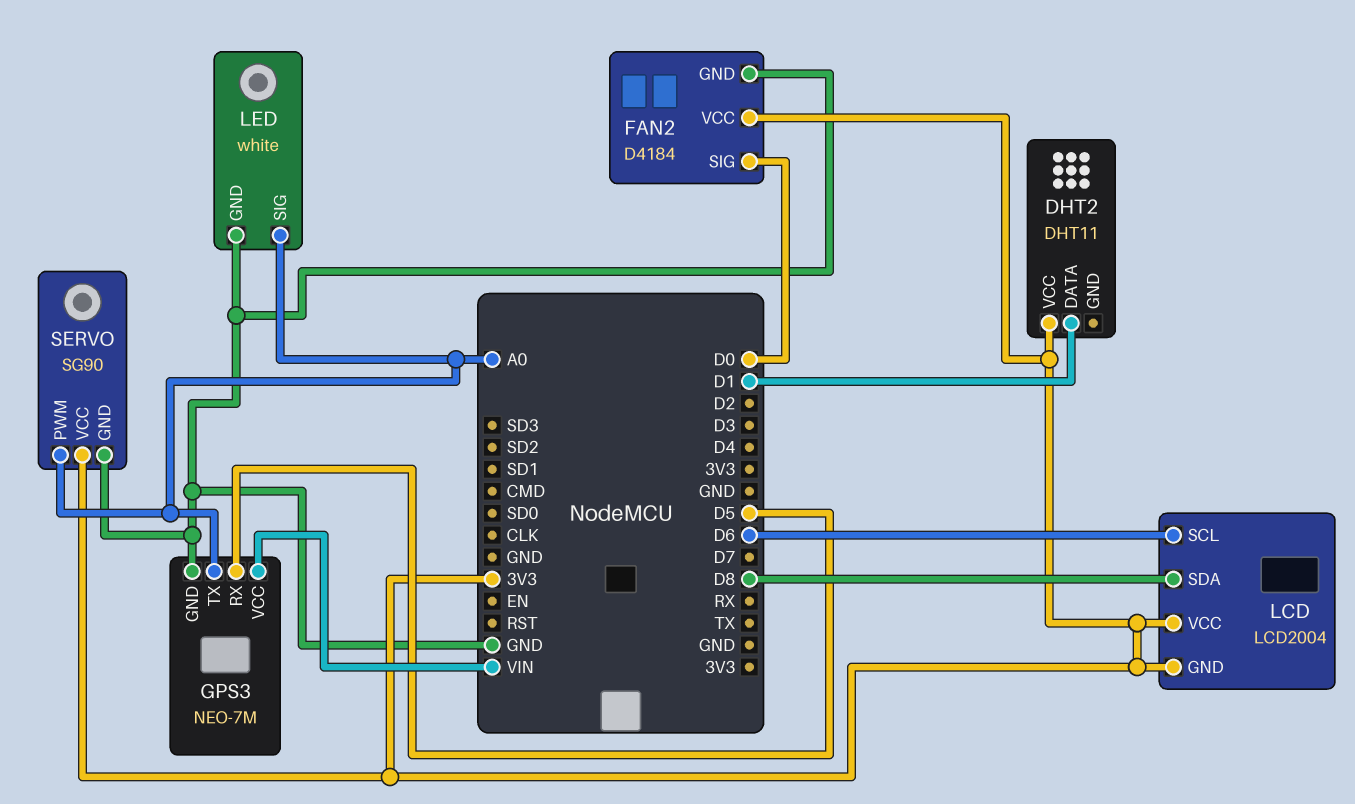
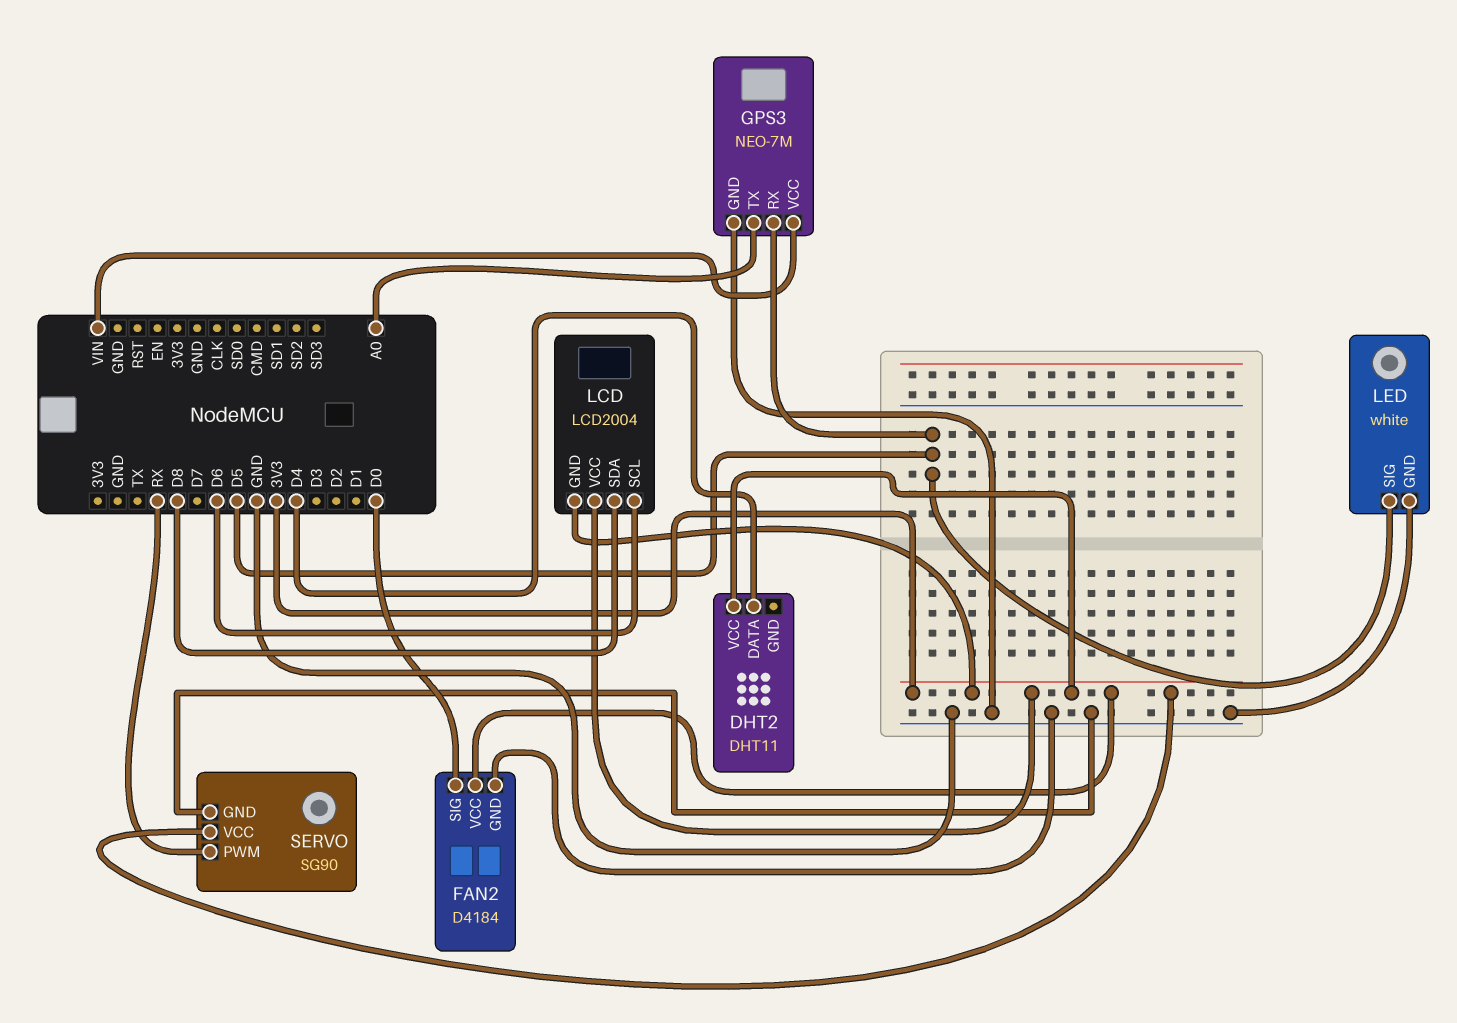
DHT2 pin DATA: D1 -> D4
LED pin SIG: A0 -> D5
SERVO pin PWM: A0 -> RX

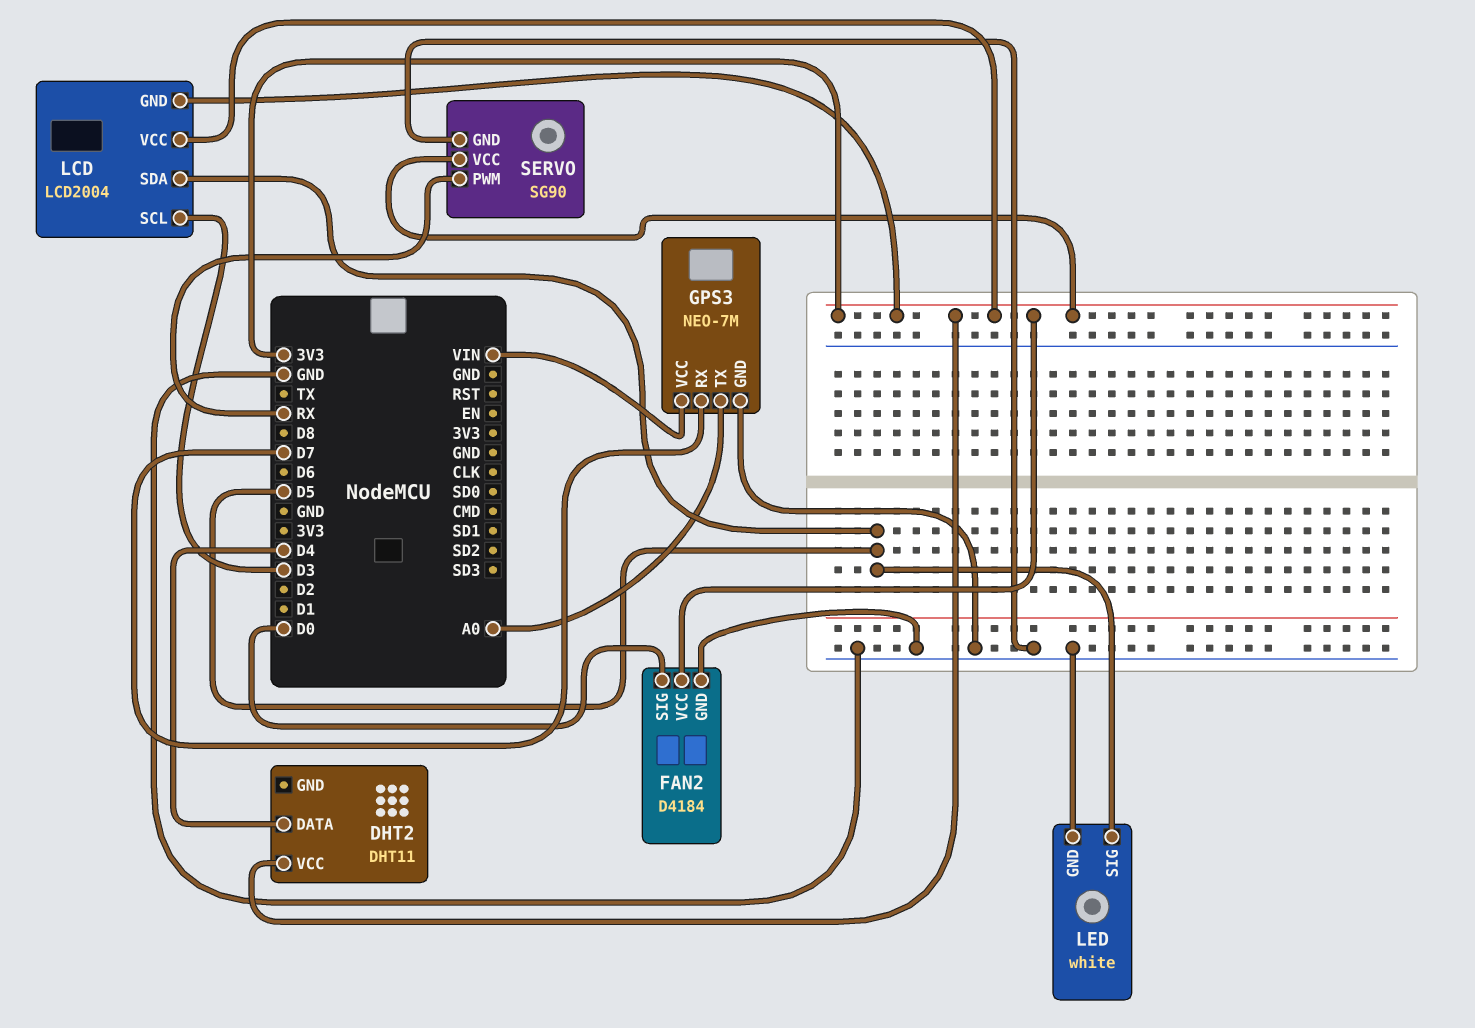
GPS3 pin RX: D5 -> D7
LCD pin SCL: D6 -> D3
LCD pin SDA: D8 -> D5

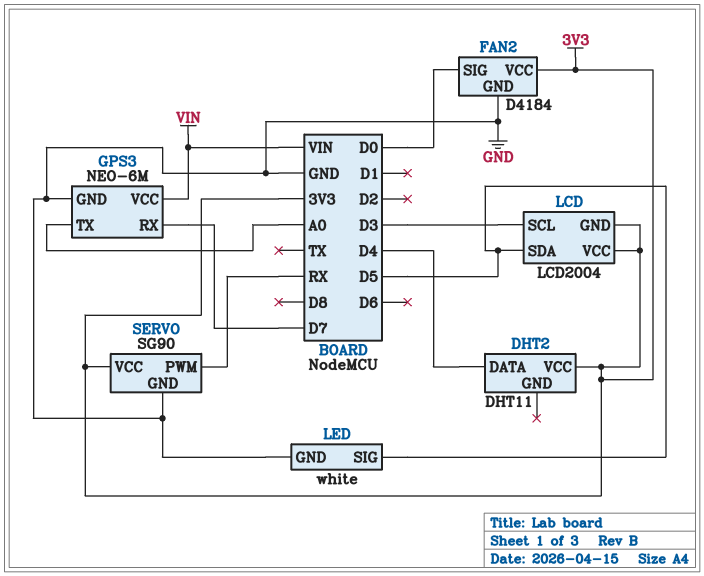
GPS3: NEO-7M -> NEO-6M

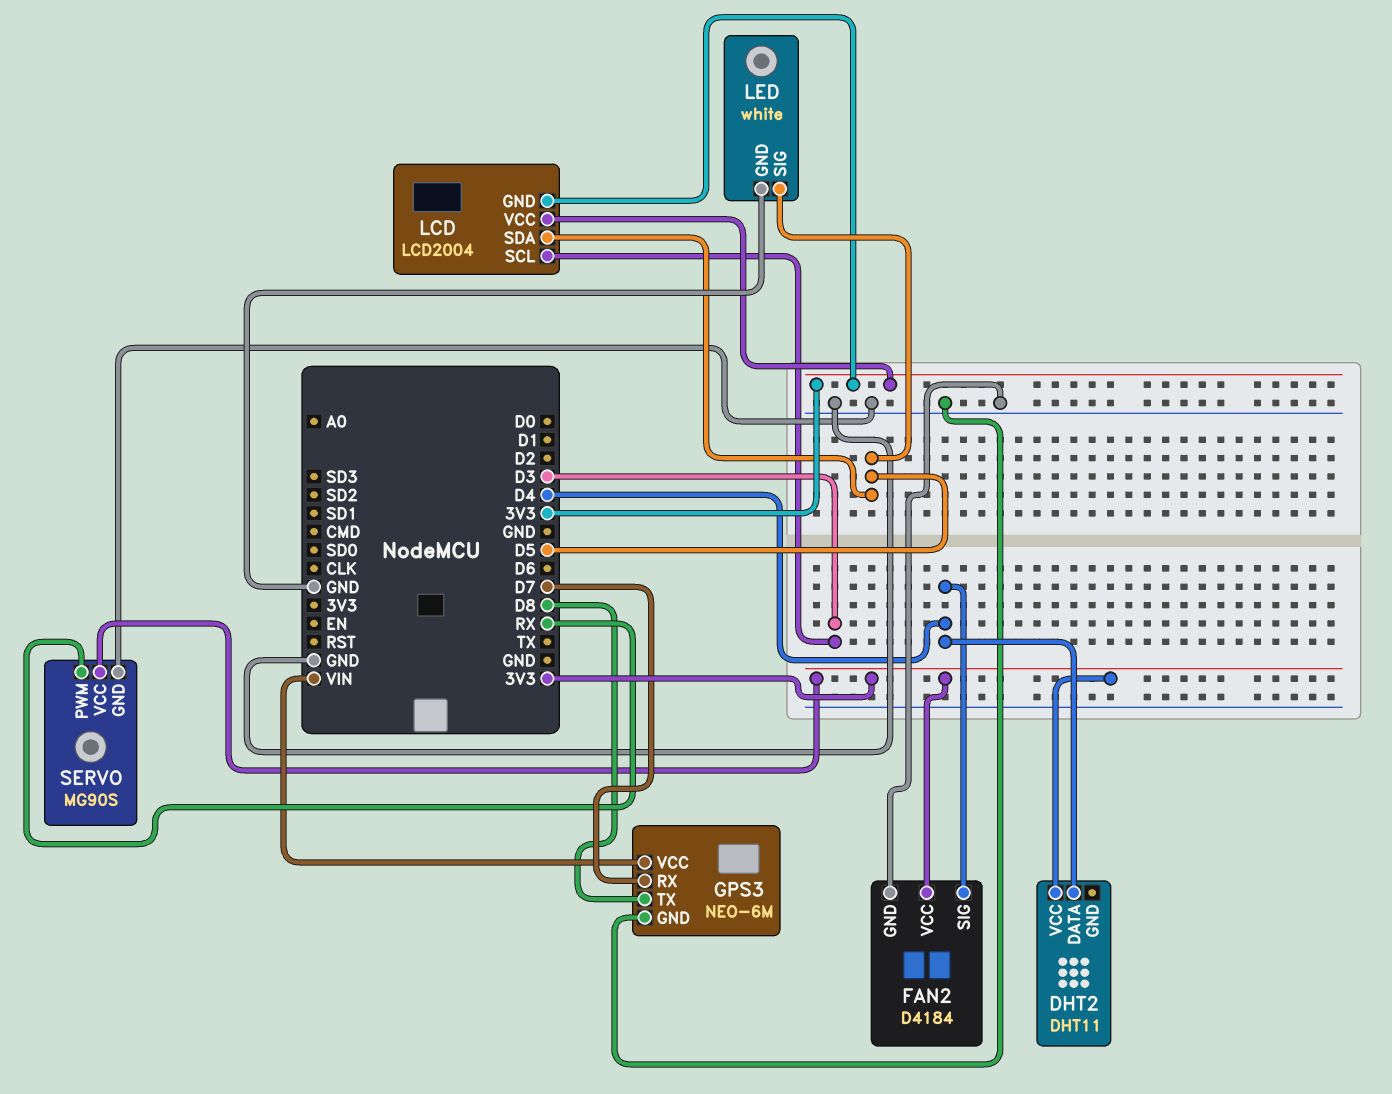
FAN2 pin SIG: D0 -> D4
GPS3 pin TX: A0 -> D8
SERVO: SG90 -> MG90S

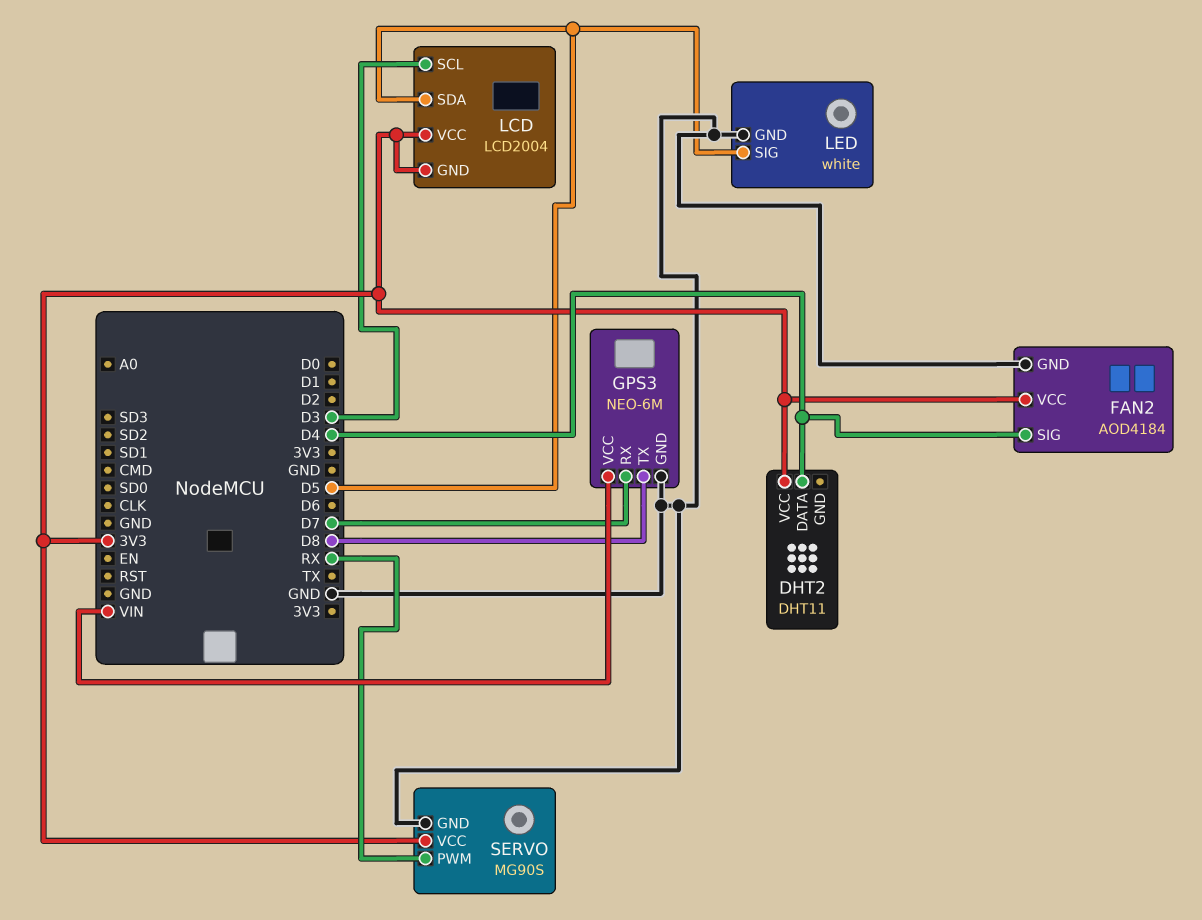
FAN2: D4184 -> AOD4184

